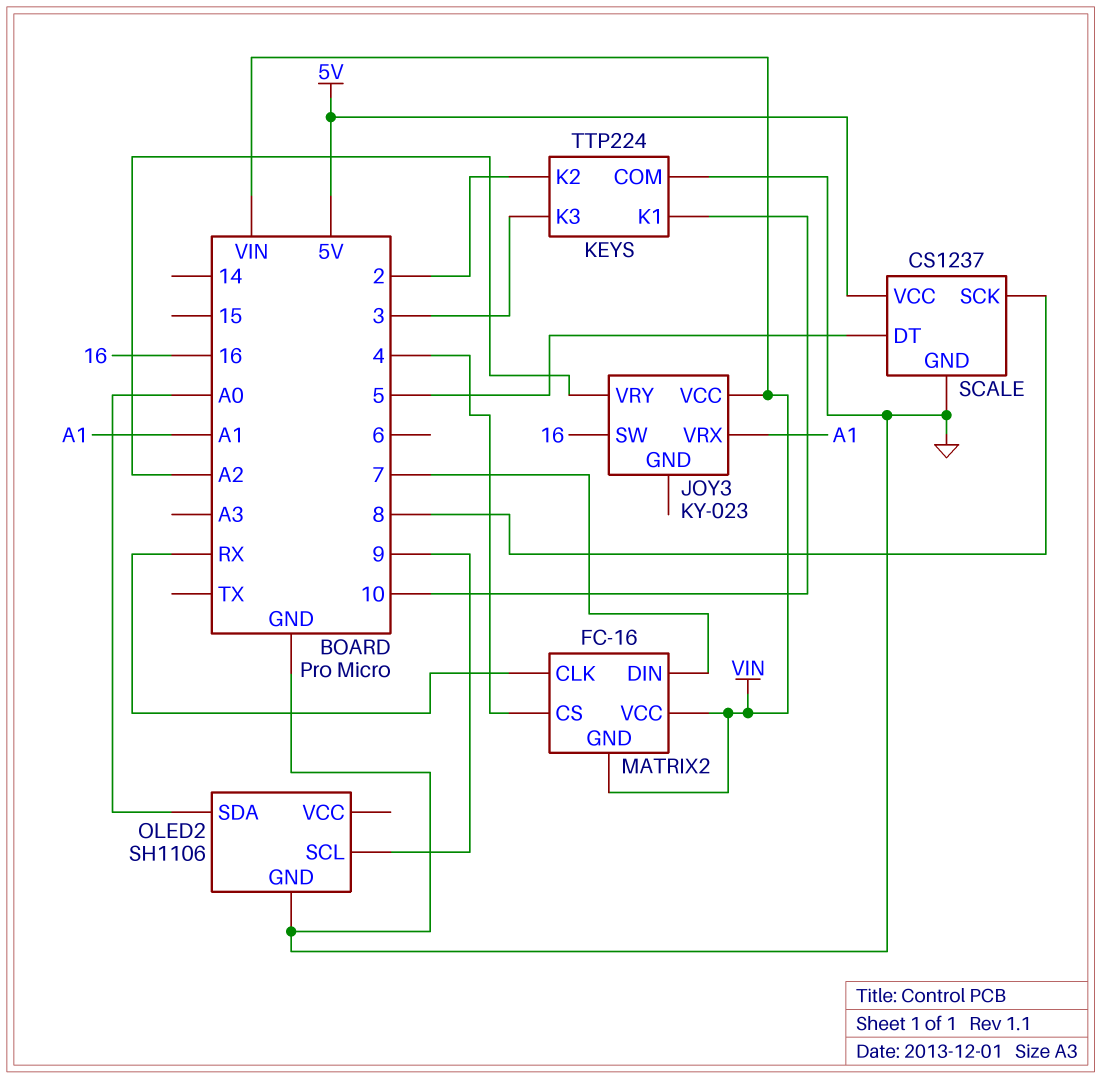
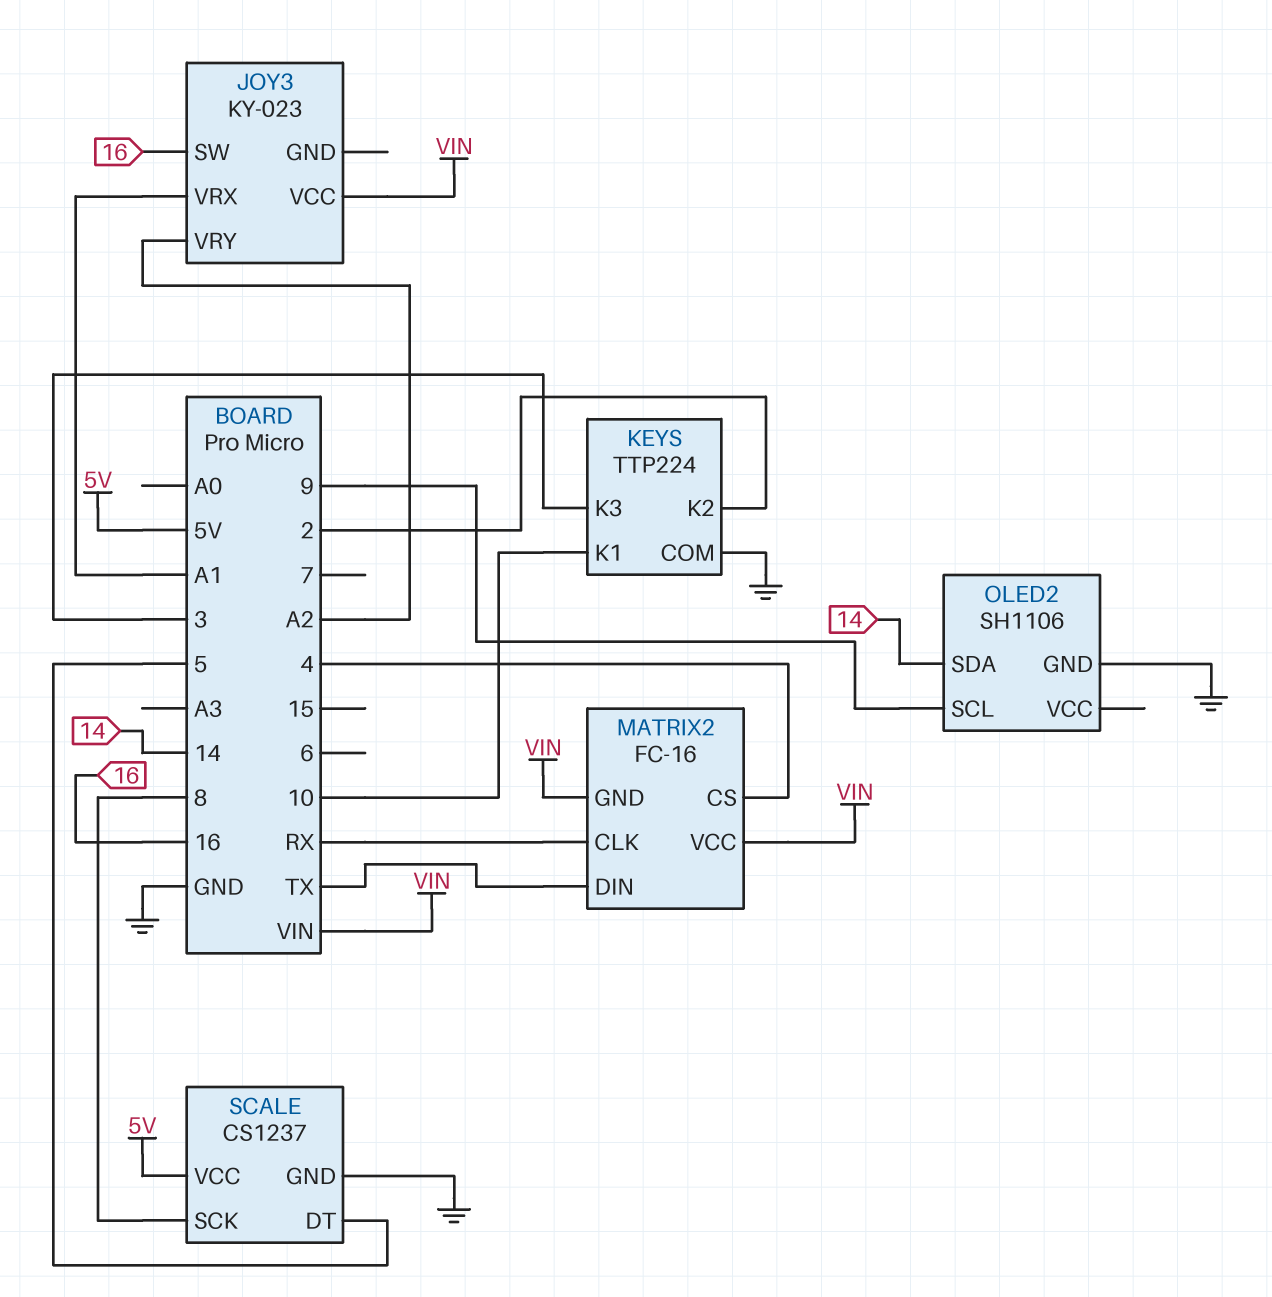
MATRIX2 pin DIN: 7 -> TX
OLED2 pin SDA: A0 -> 14

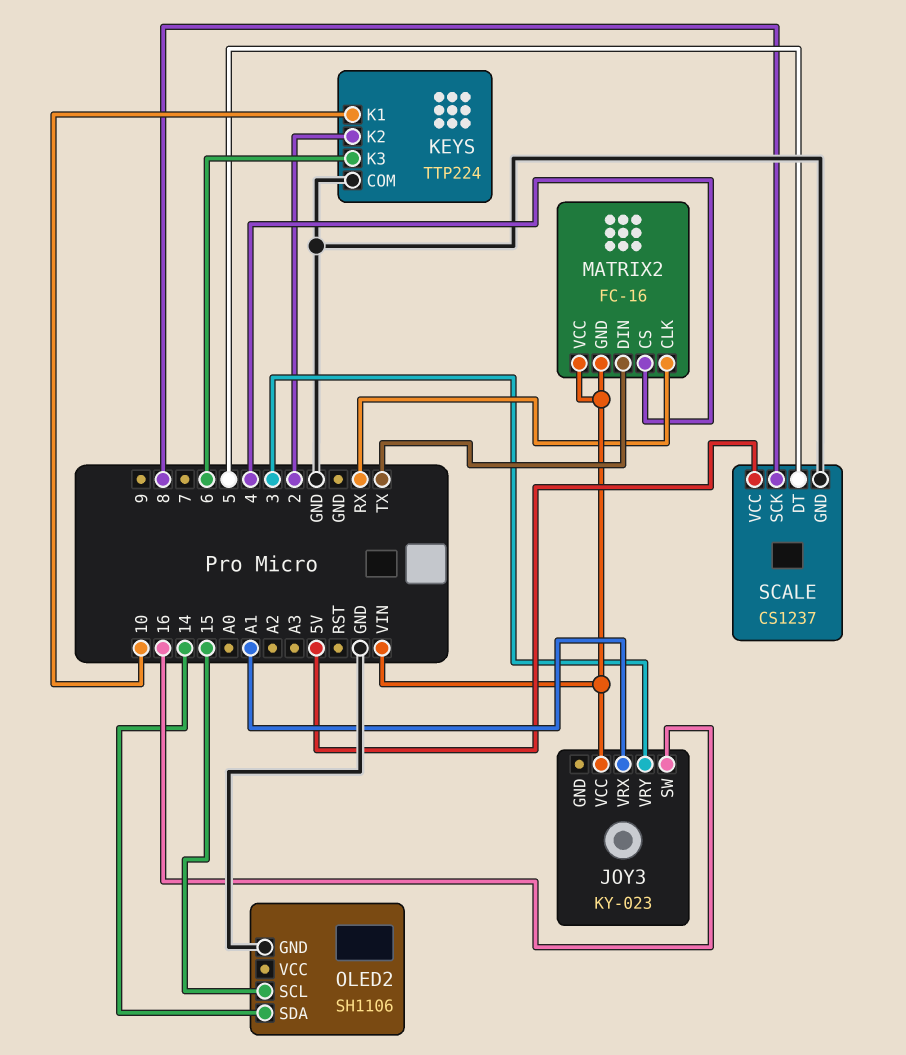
JOY3 pin VRY: A2 -> 3
KEYS pin K3: 3 -> 6
OLED2 pin SCL: 9 -> 15

